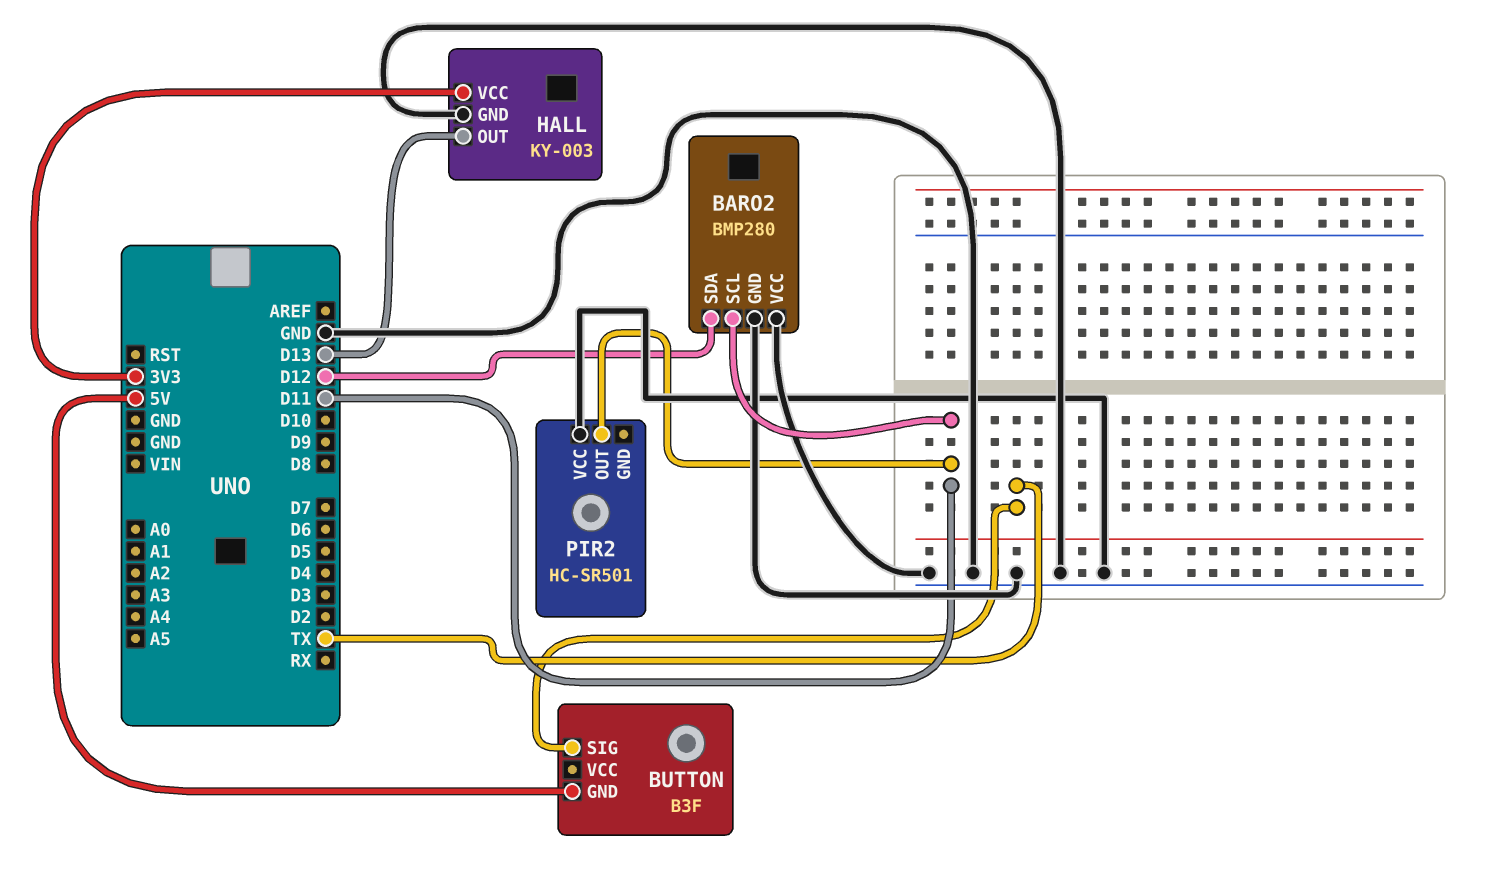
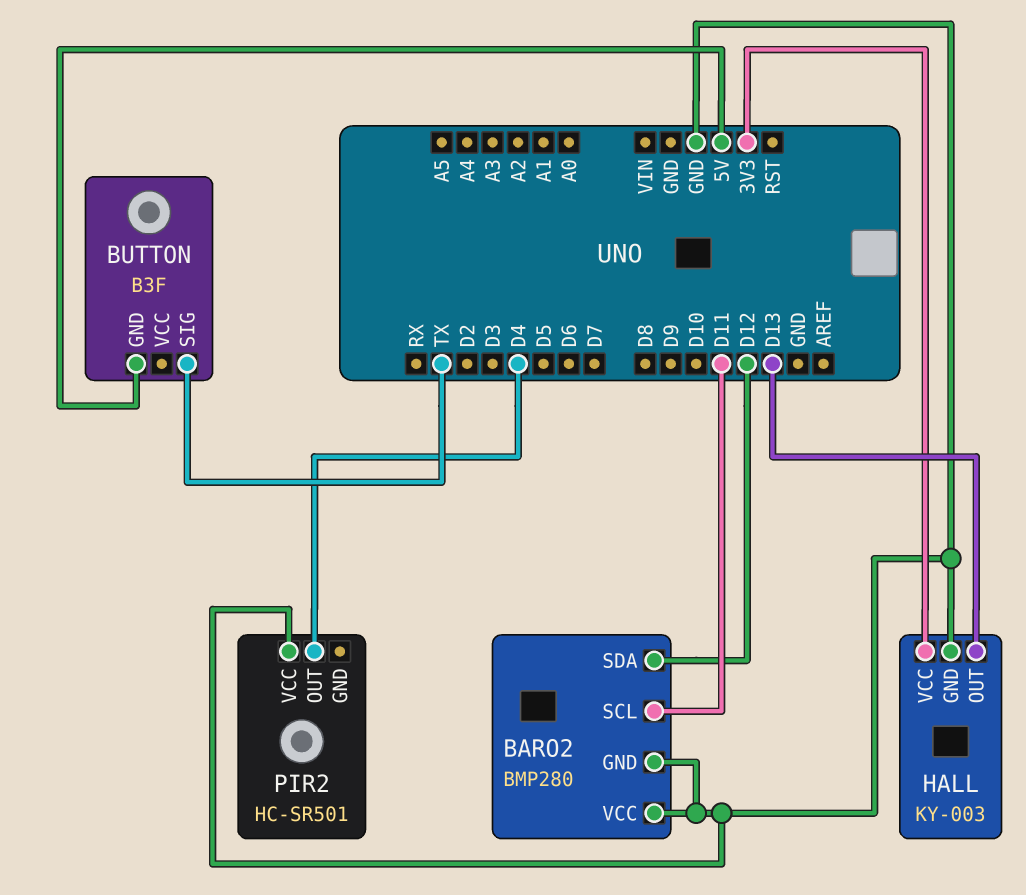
PIR2 pin OUT: D11 -> D4

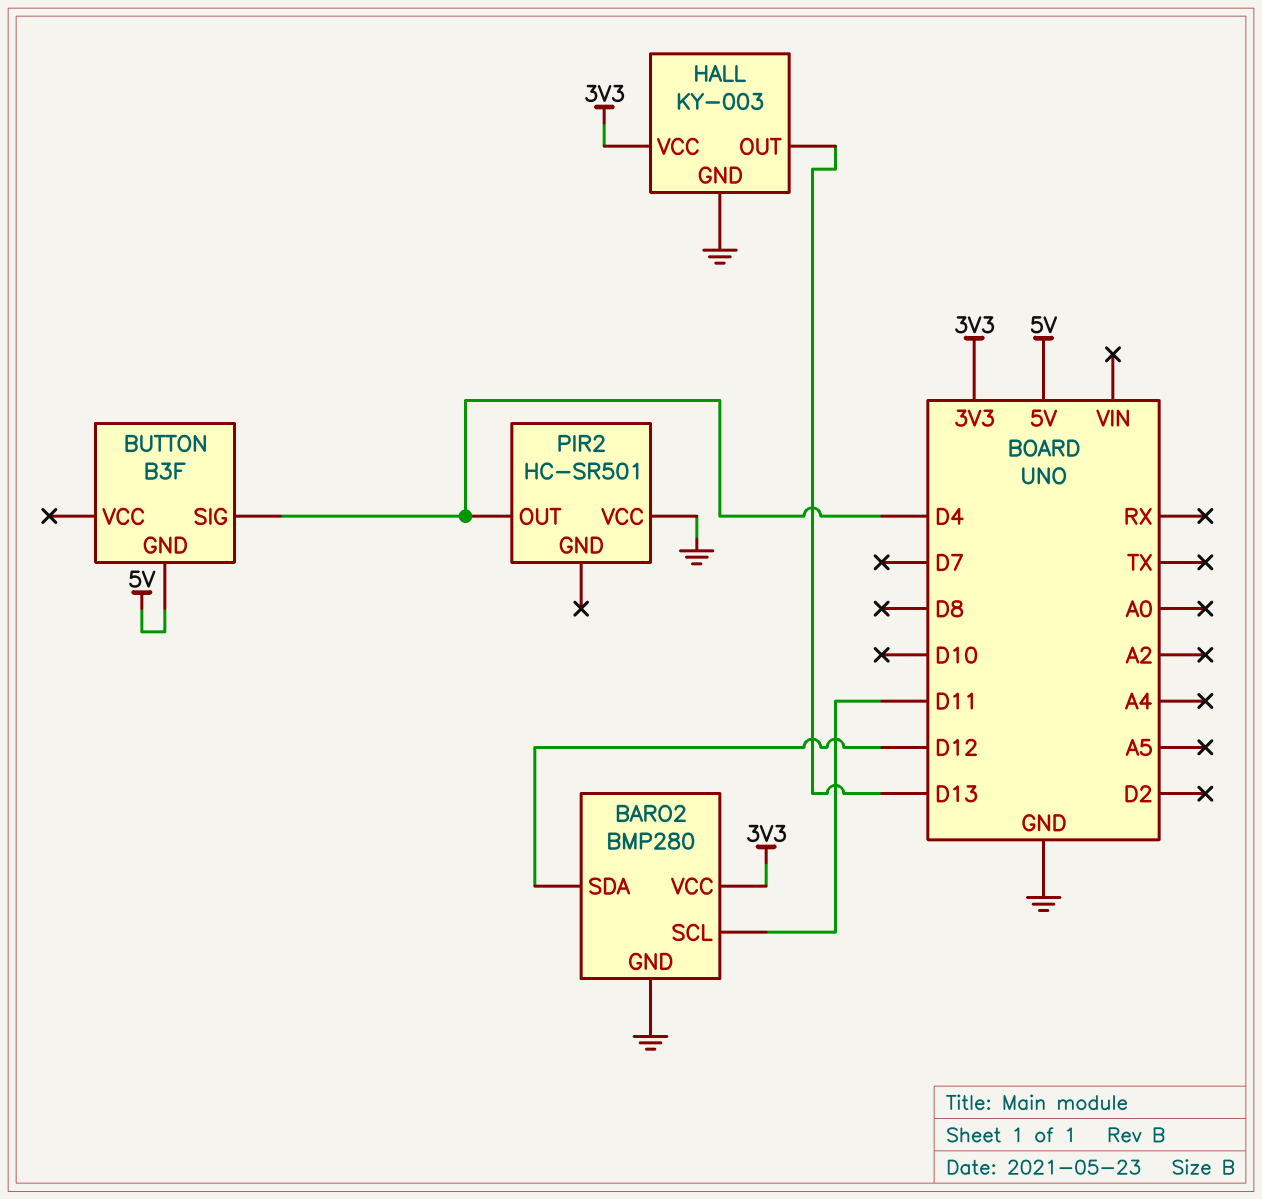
BARO2 pin VCC: GND -> 3V3
BUTTON pin SIG: TX -> D4

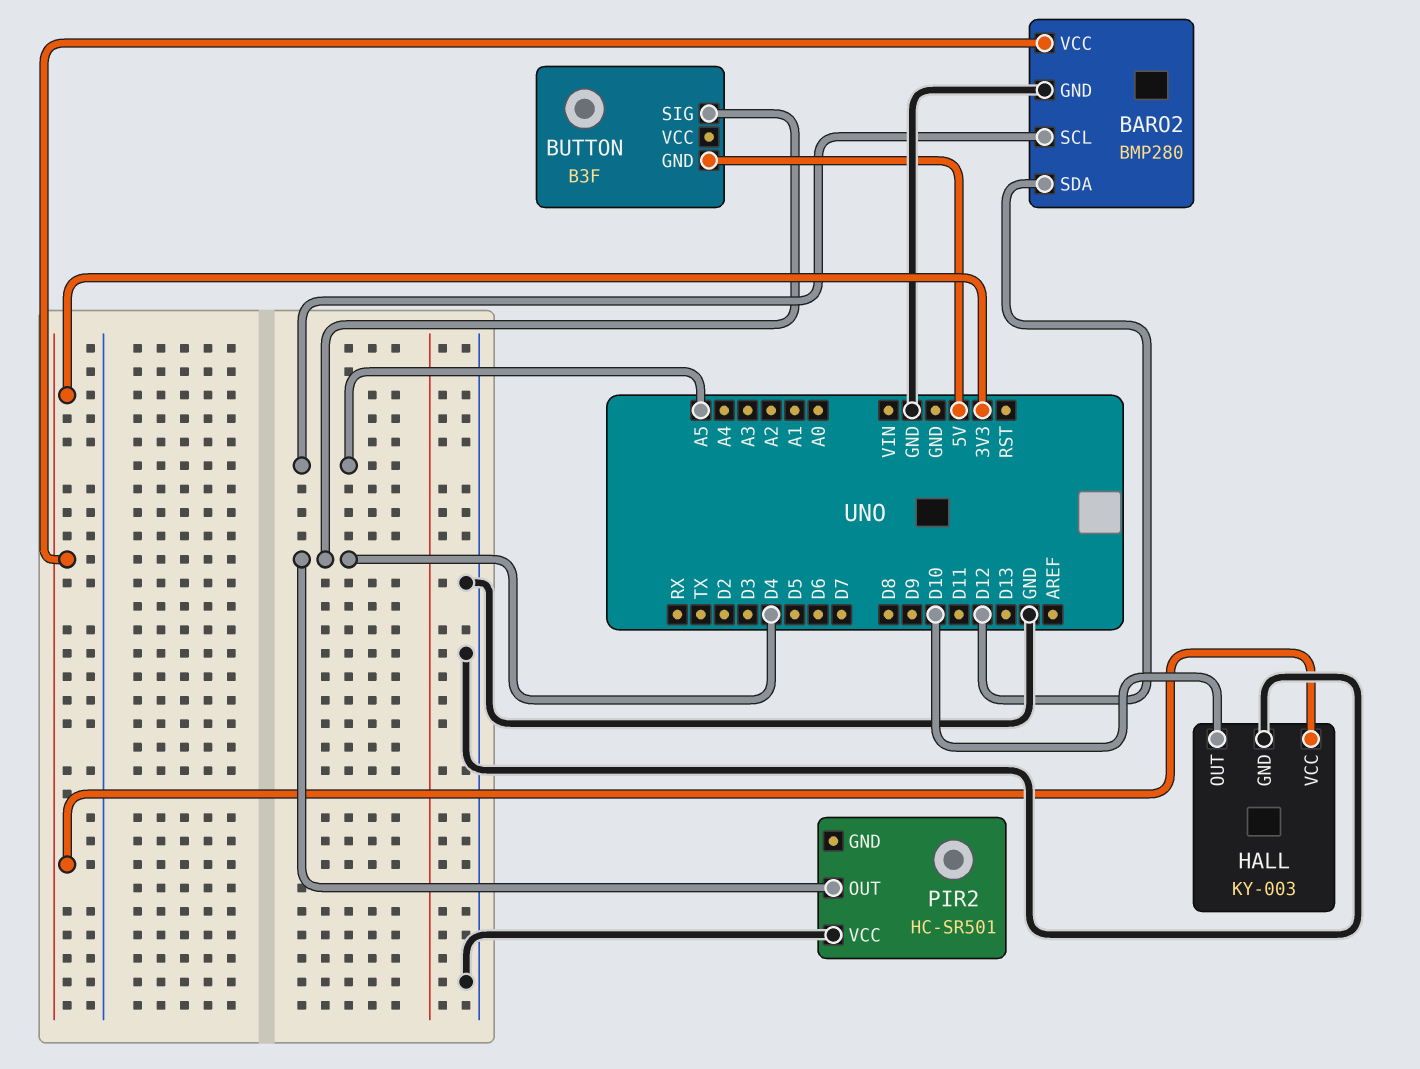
BARO2 pin SCL: D11 -> A5
HALL pin OUT: D13 -> D10

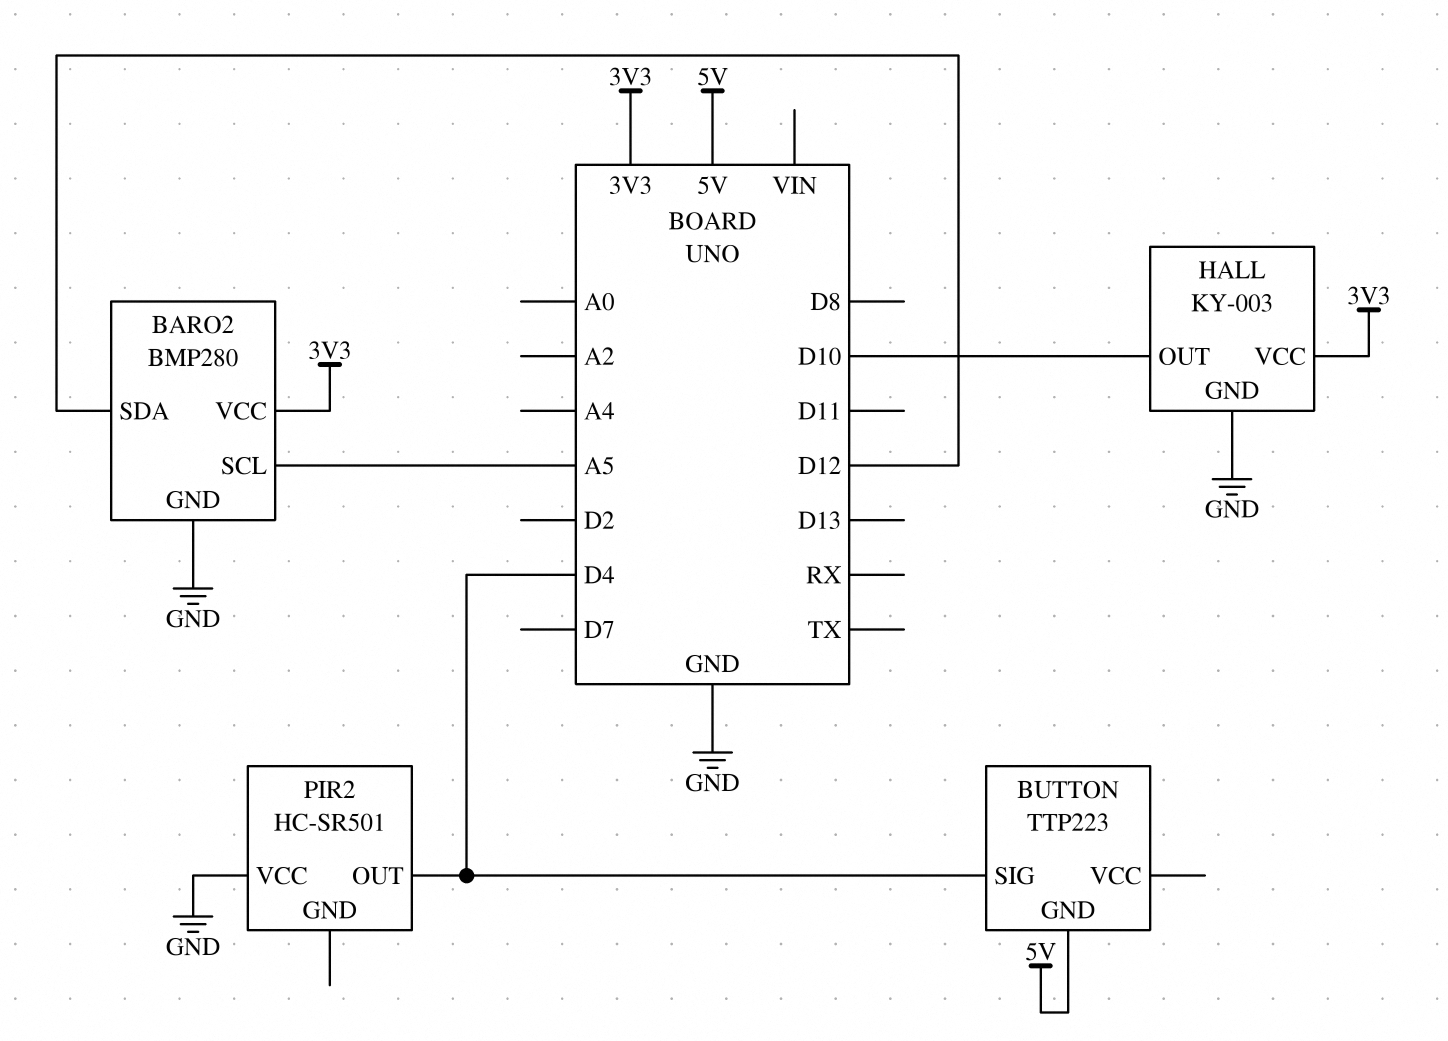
BUTTON: B3F -> TTP223

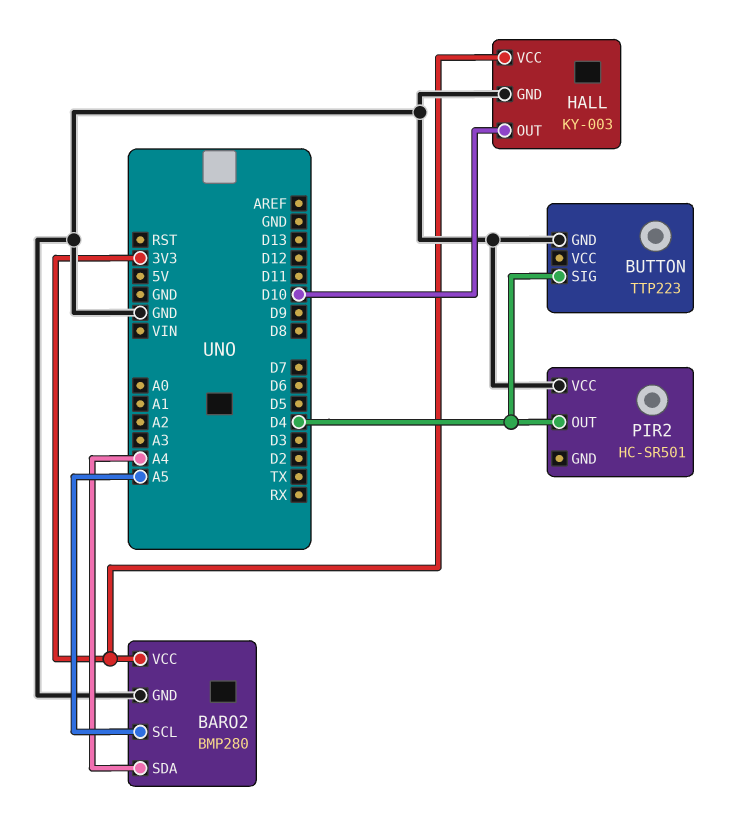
BARO2 pin SDA: D12 -> A4
BUTTON pin GND: 5V -> GND

